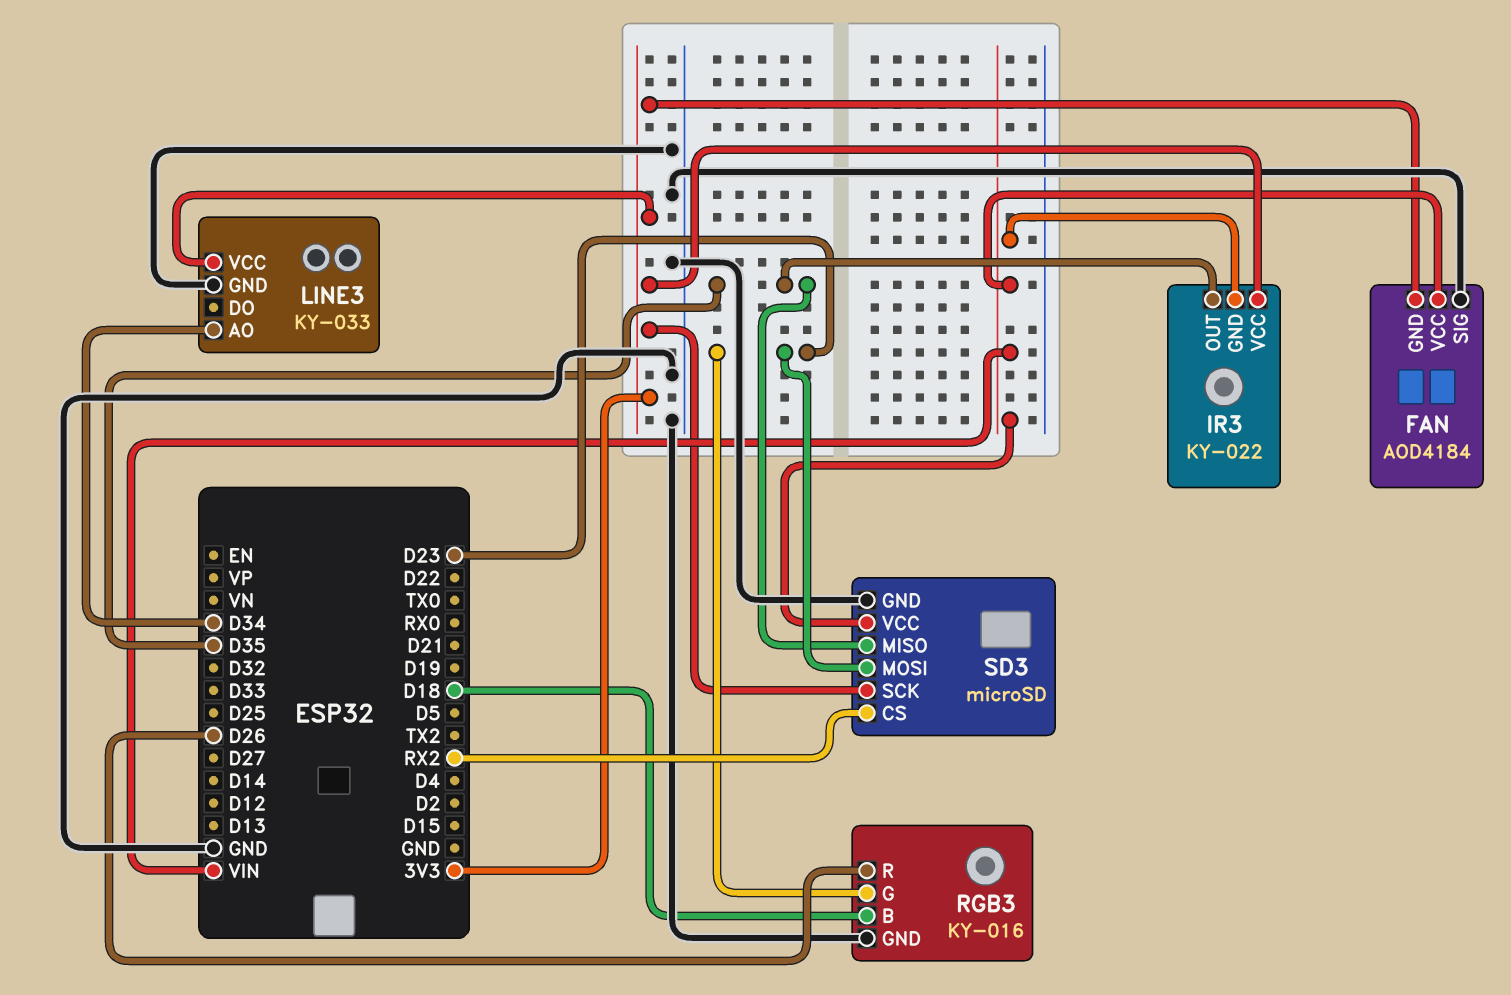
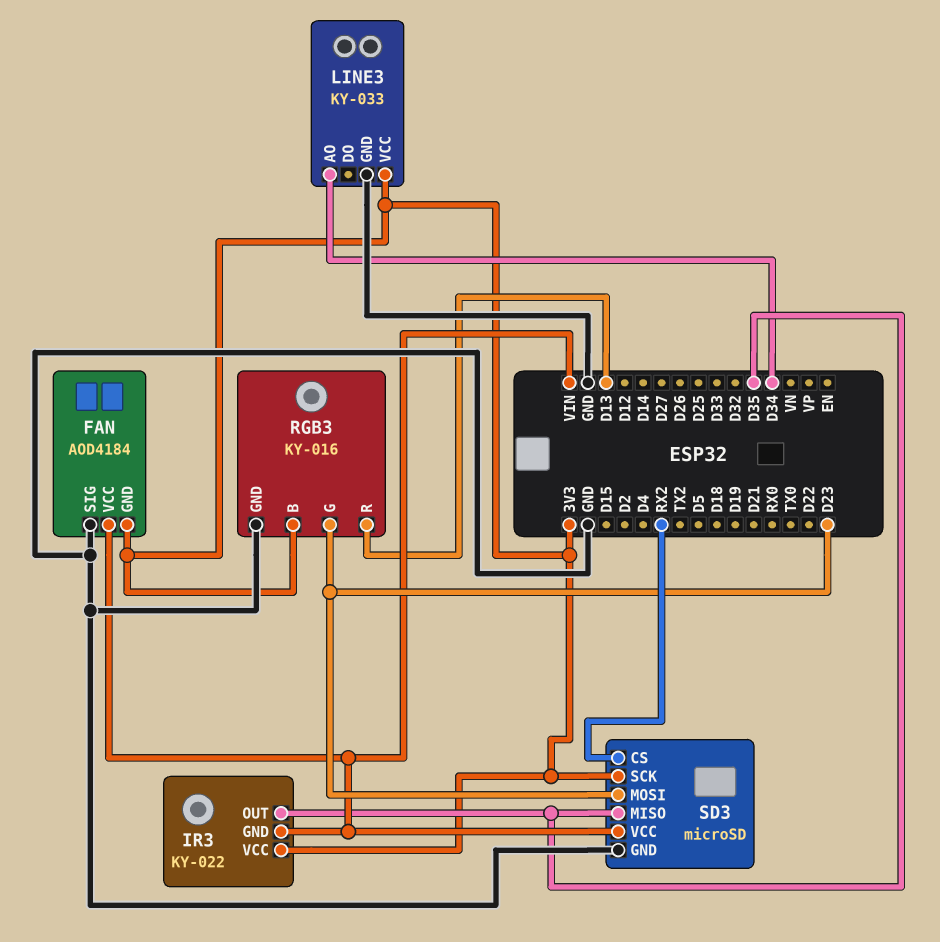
RGB3 pin B: D18 -> 3V3
RGB3 pin R: D26 -> D13

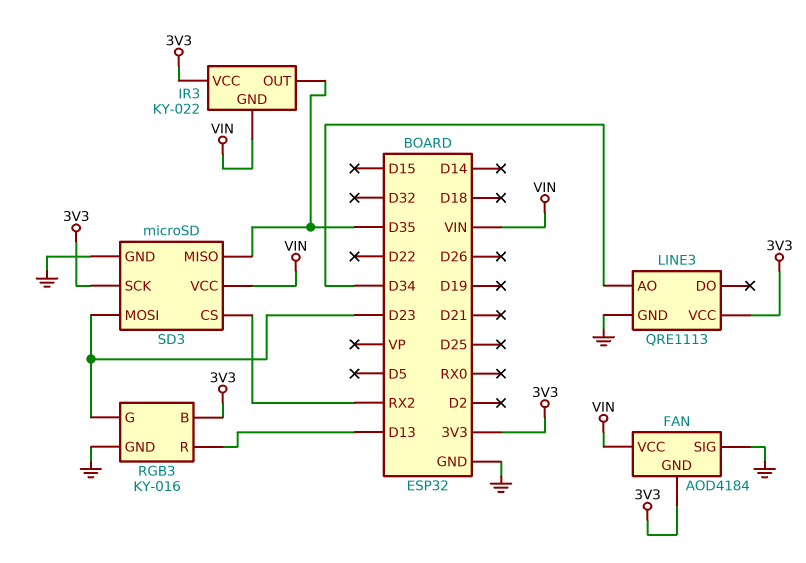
LINE3: KY-033 -> QRE1113

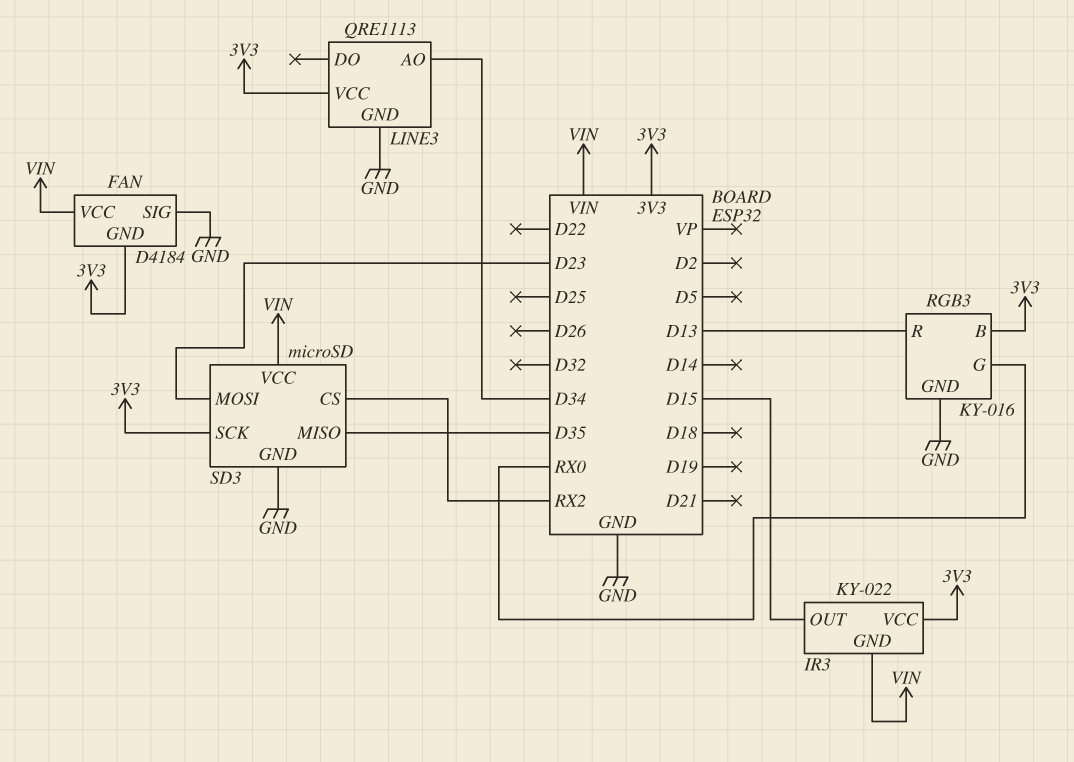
FAN: AOD4184 -> D4184
IR3 pin OUT: D35 -> D15
RGB3 pin G: D23 -> RX0

